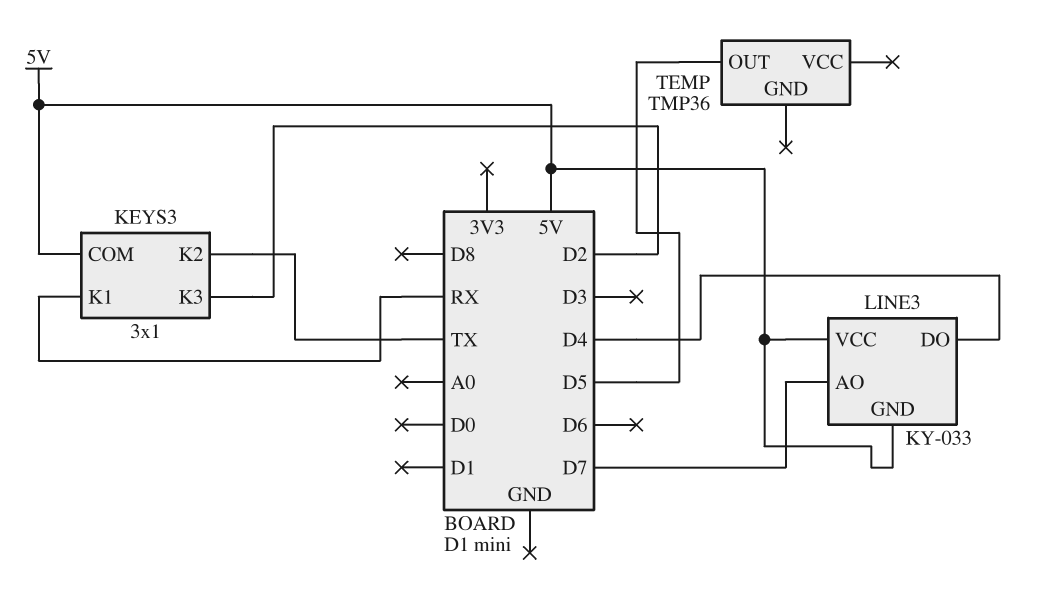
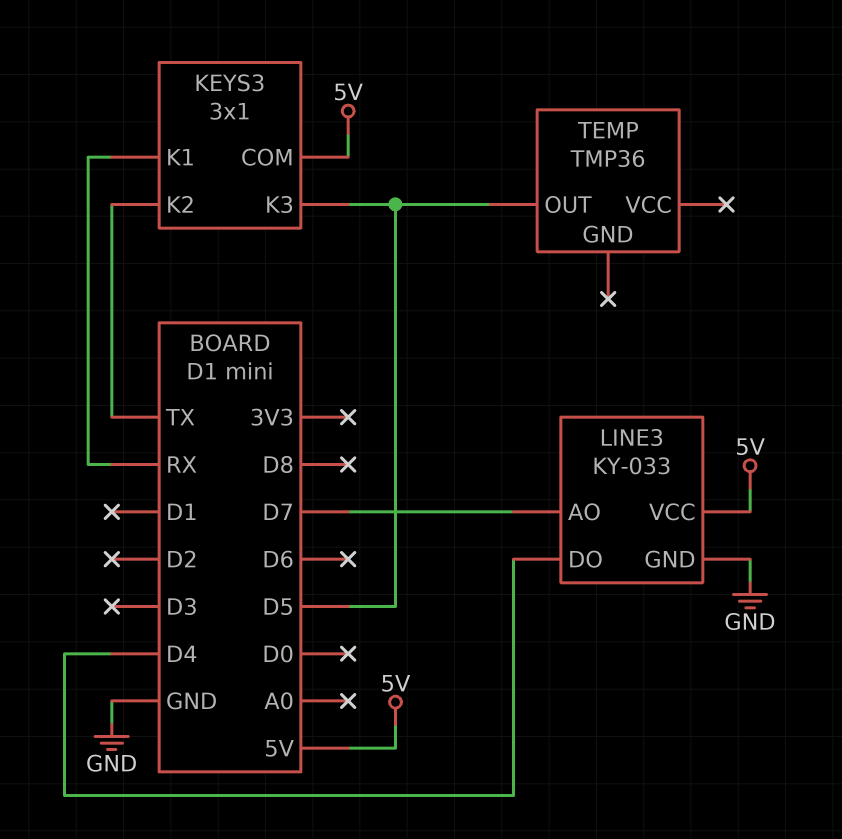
KEYS3 pin K3: D2 -> D5
LINE3 pin GND: 5V -> GND

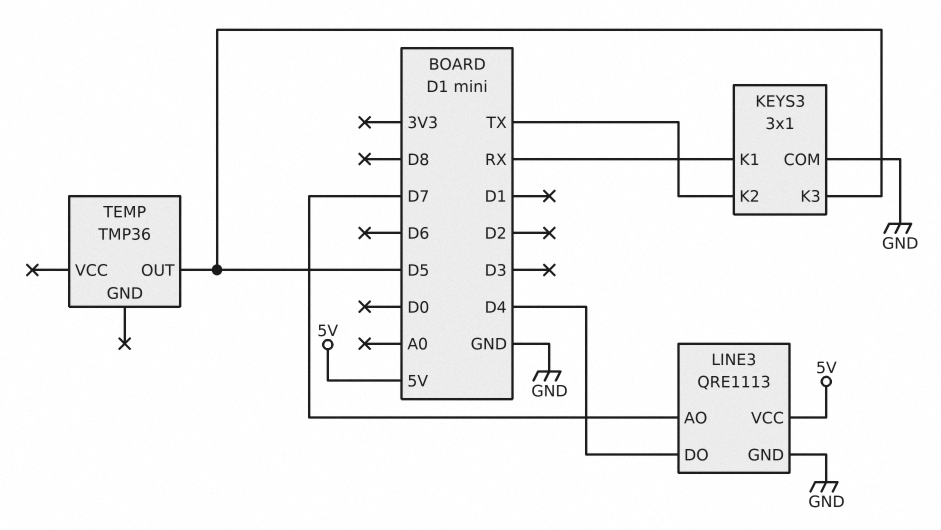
KEYS3 pin COM: 5V -> GND
LINE3: KY-033 -> QRE1113

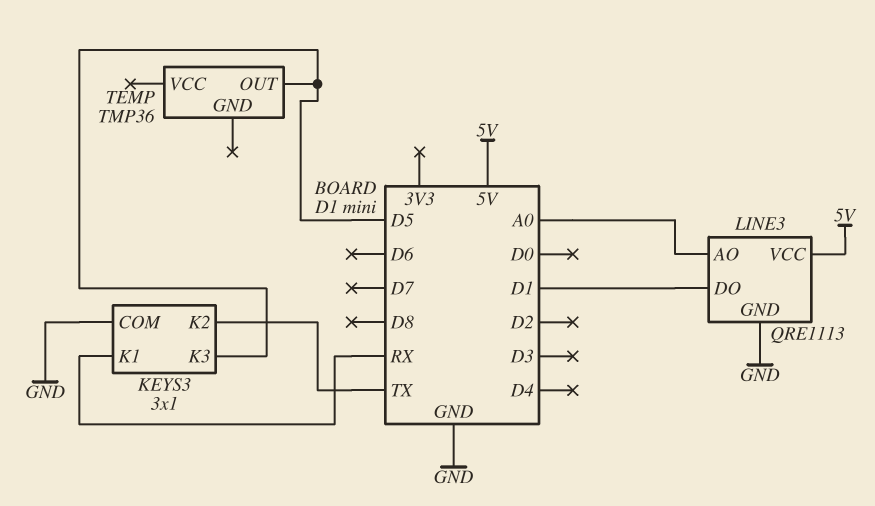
LINE3 pin AO: D7 -> A0
LINE3 pin DO: D4 -> D1

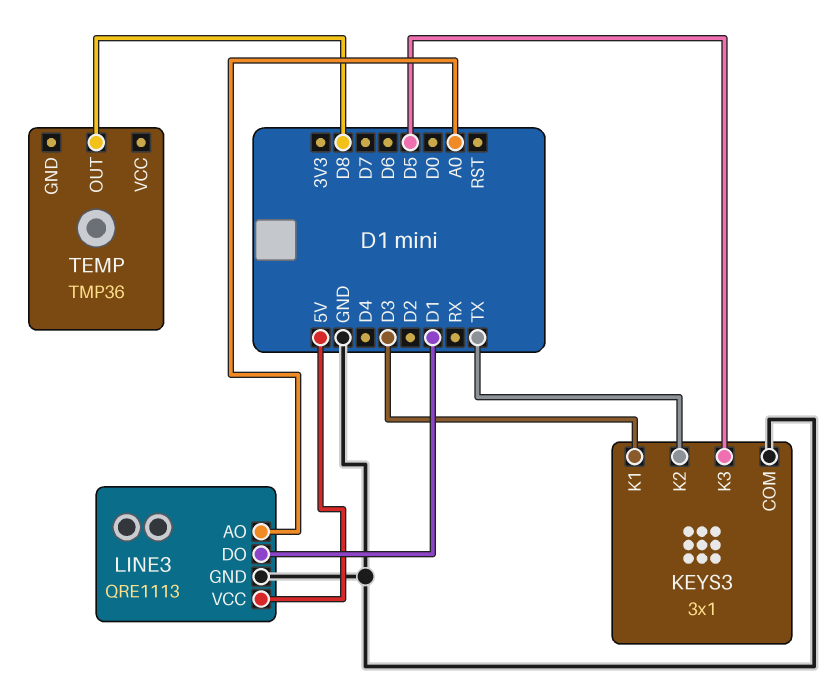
KEYS3 pin K1: RX -> D3
TEMP pin OUT: D5 -> D8

